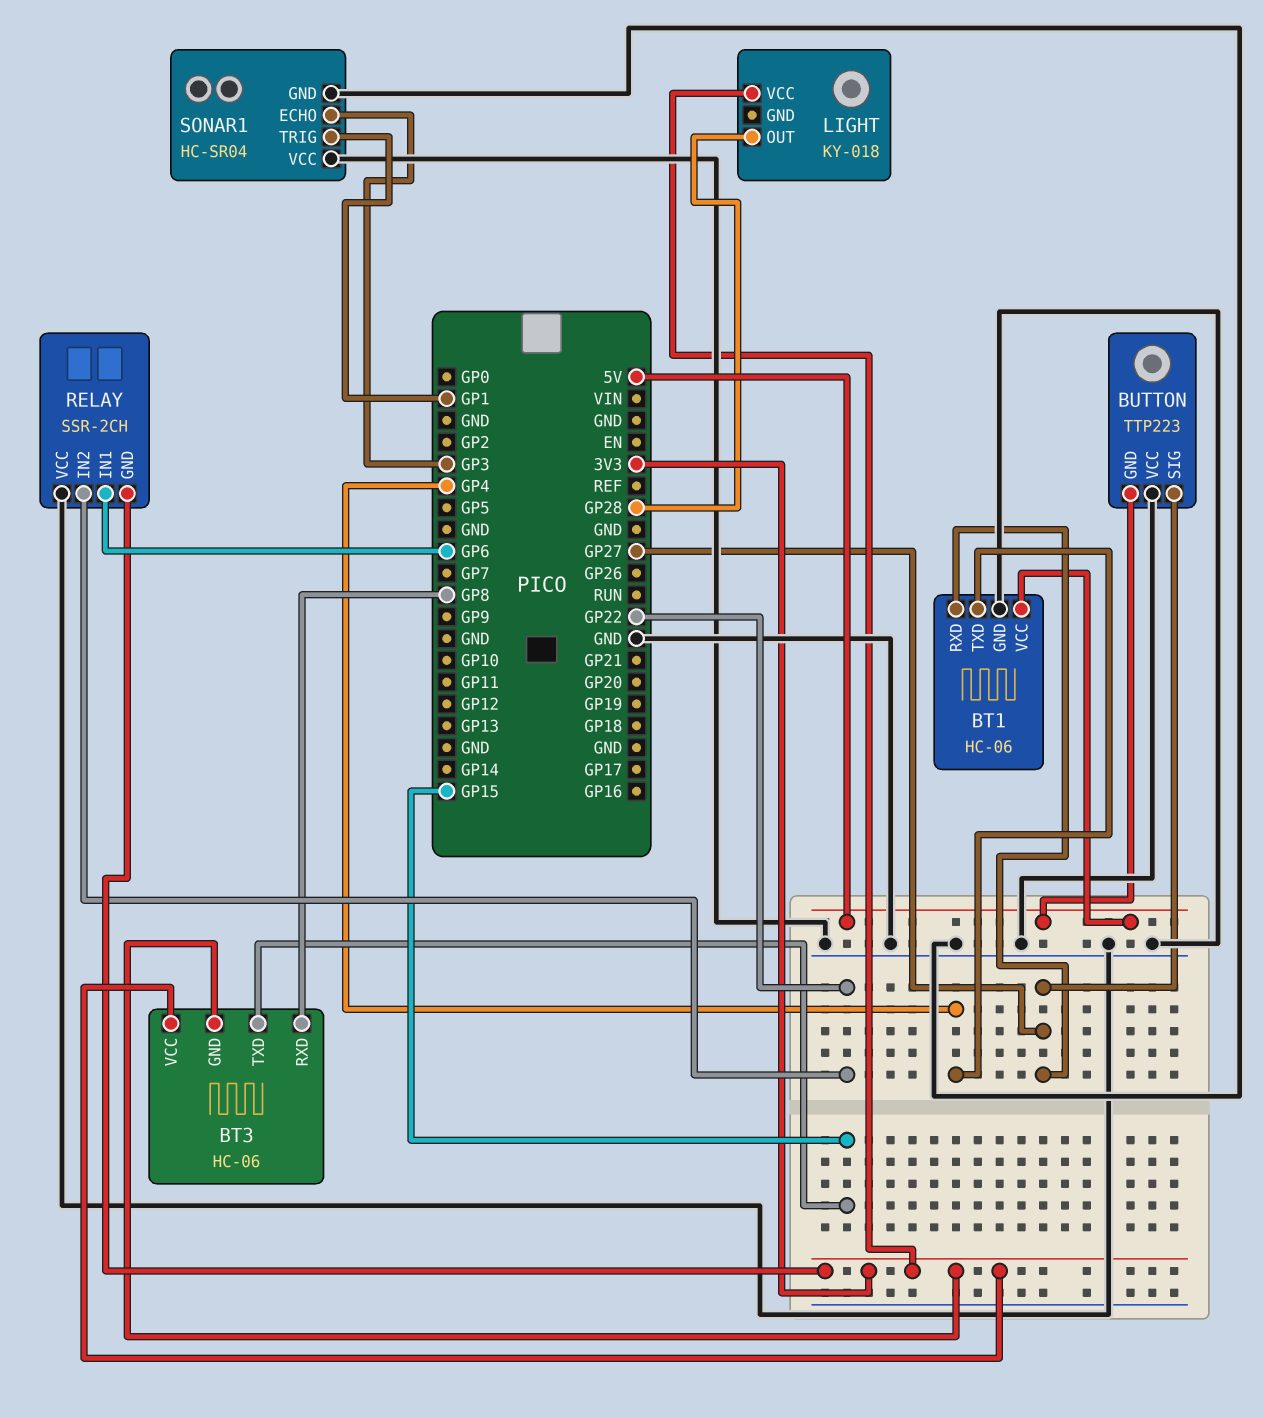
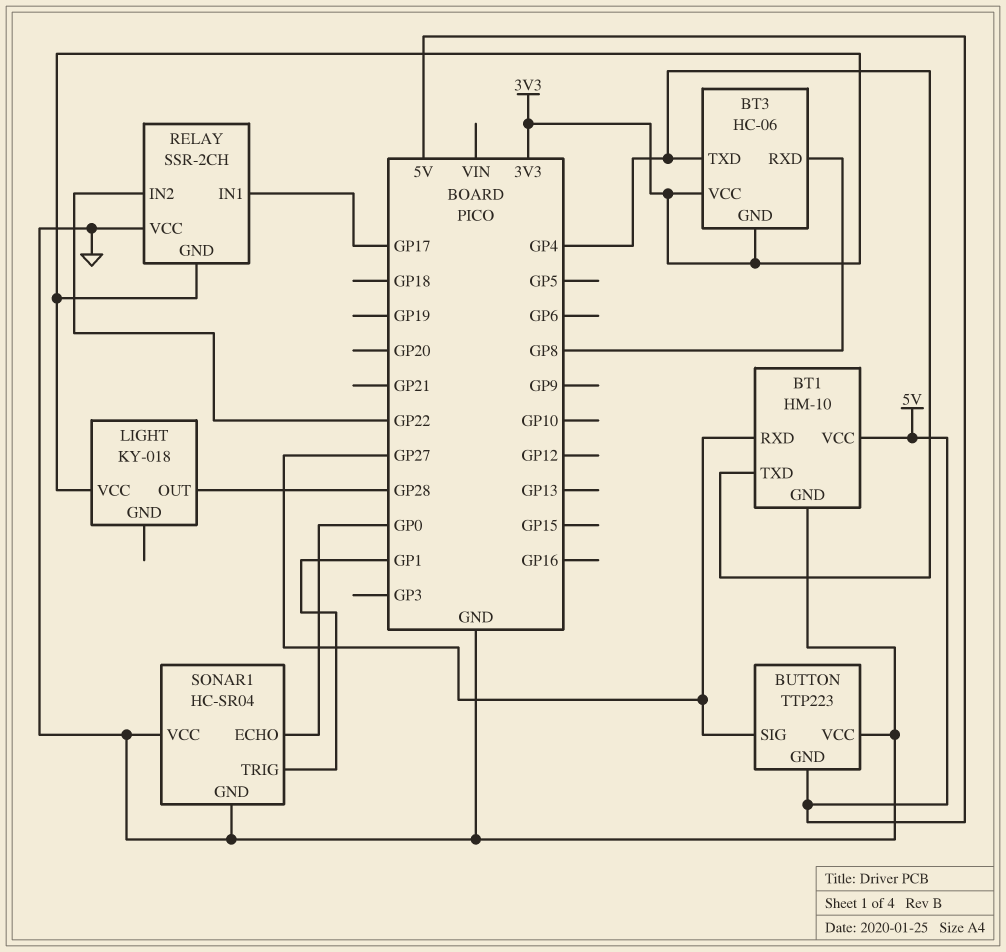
BT1: HC-06 -> HM-10
BT3 pin TXD: GP15 -> GP4
RELAY pin IN1: GP6 -> GP17
SONAR1 pin ECHO: GP3 -> GP0

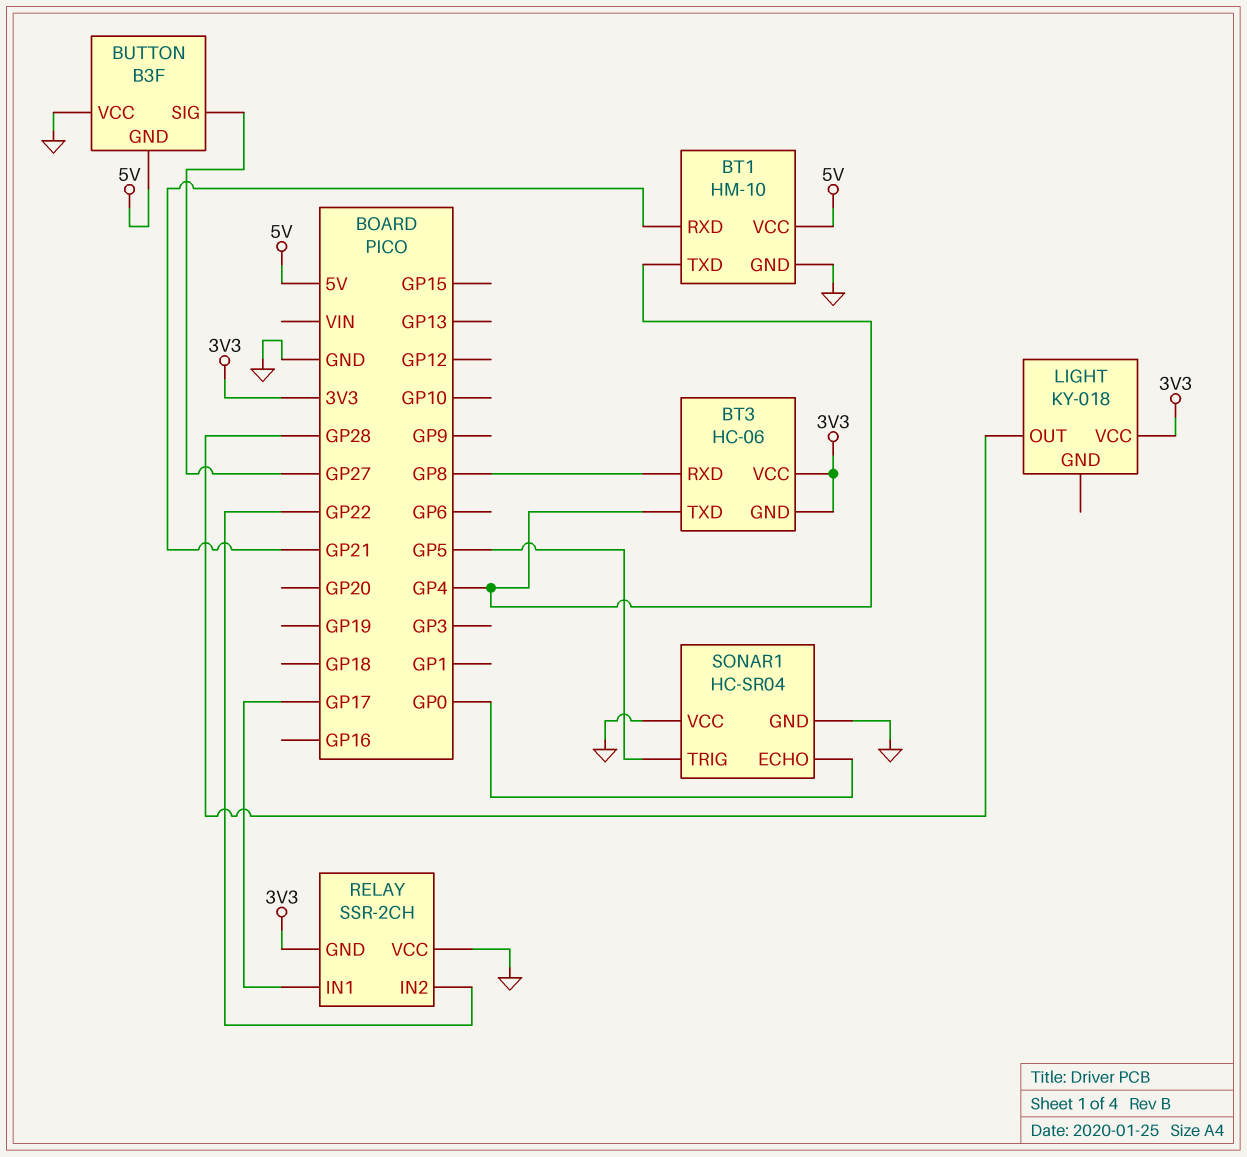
BT1 pin RXD: GP27 -> GP21
BUTTON: TTP223 -> B3F
SONAR1 pin TRIG: GP1 -> GP5

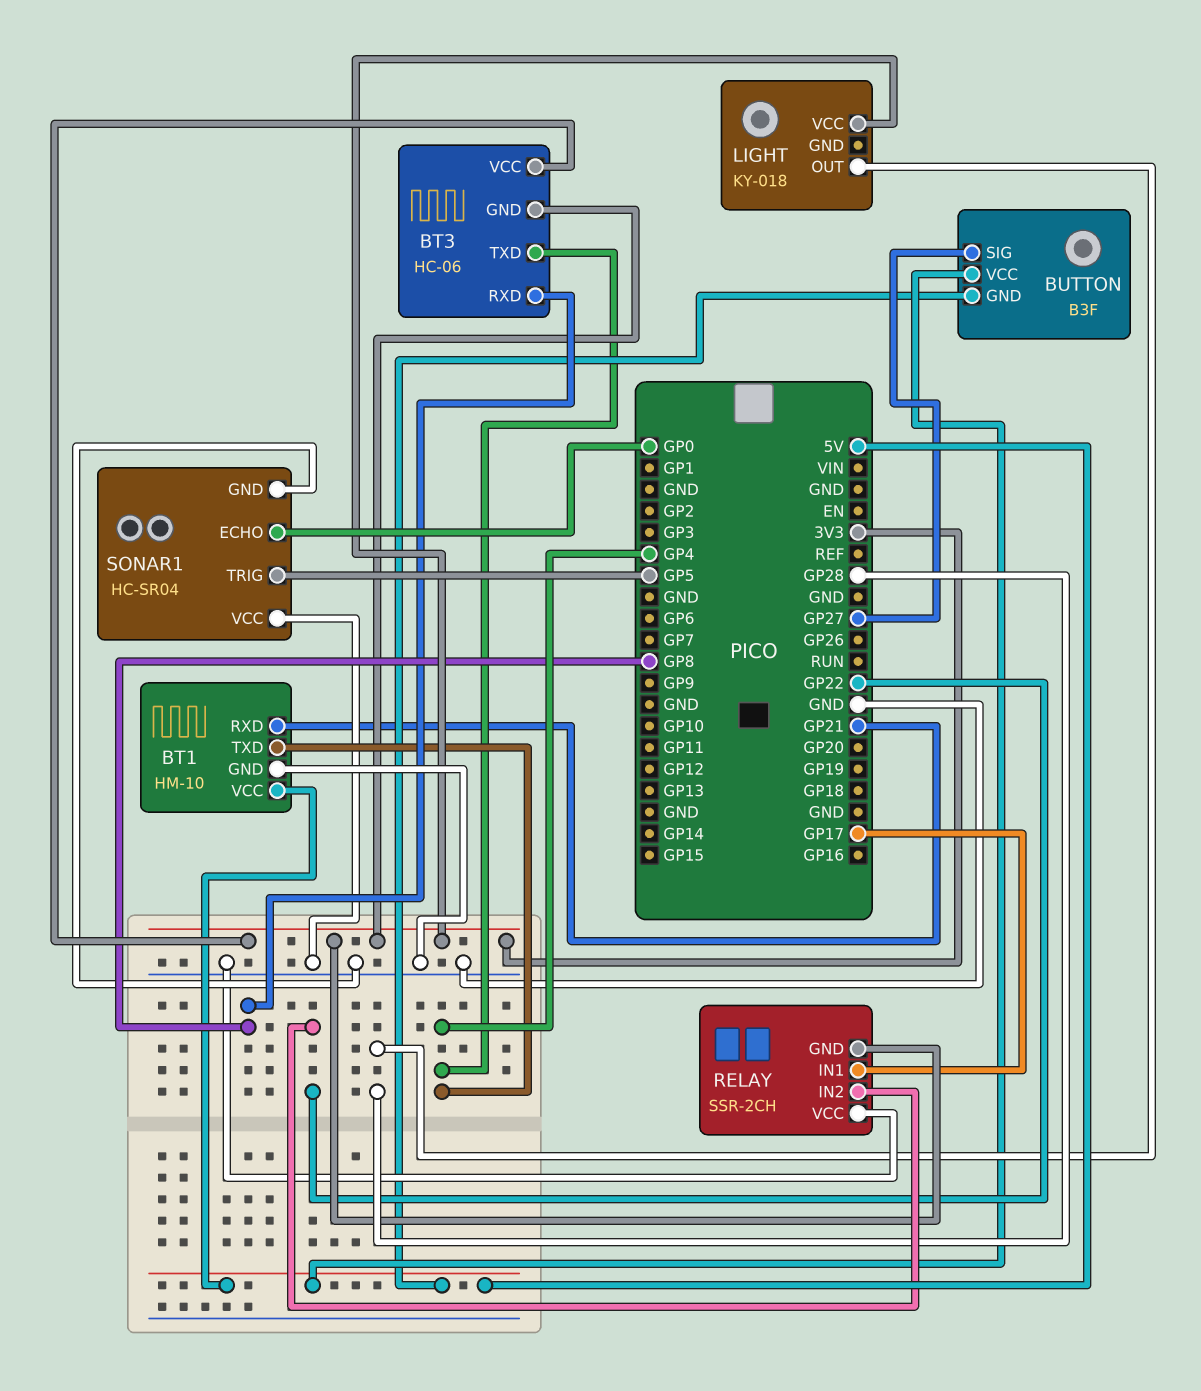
BUTTON pin VCC: GND -> 5V

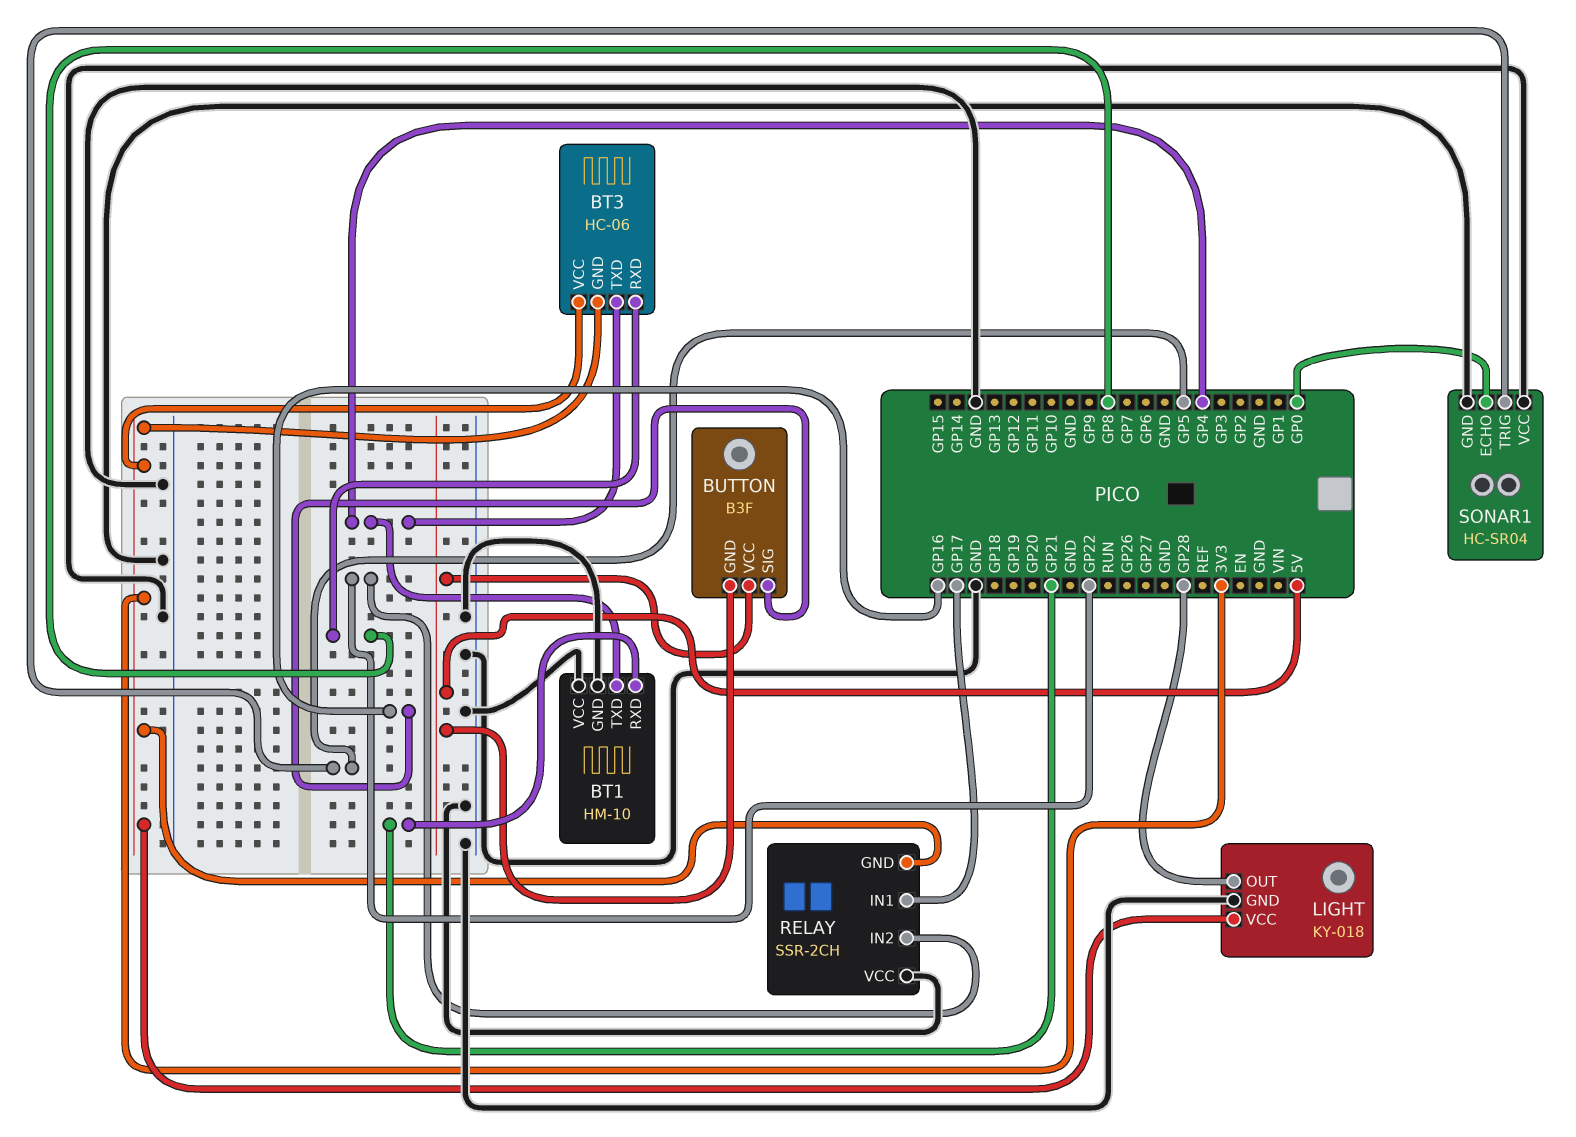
BT1 pin VCC: 5V -> GND
BUTTON pin SIG: GP27 -> GP16
LIGHT pin GND: none -> GND

